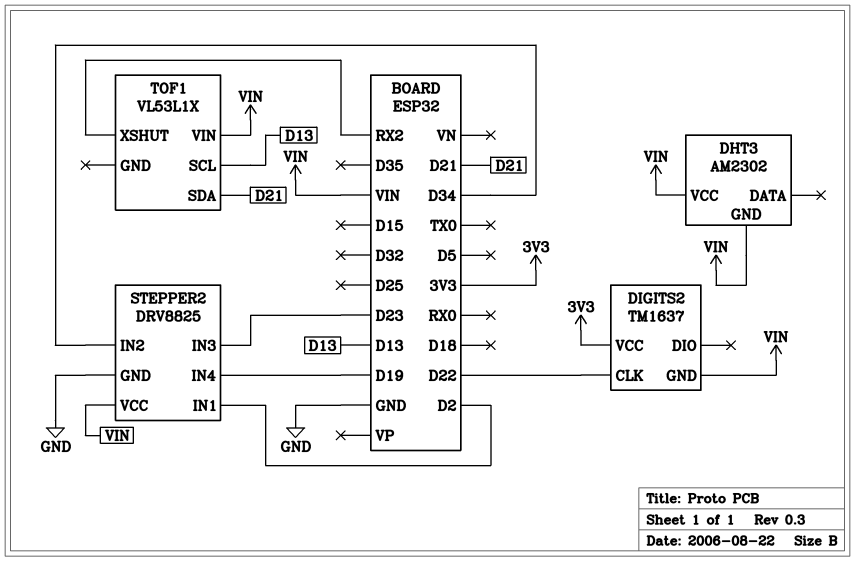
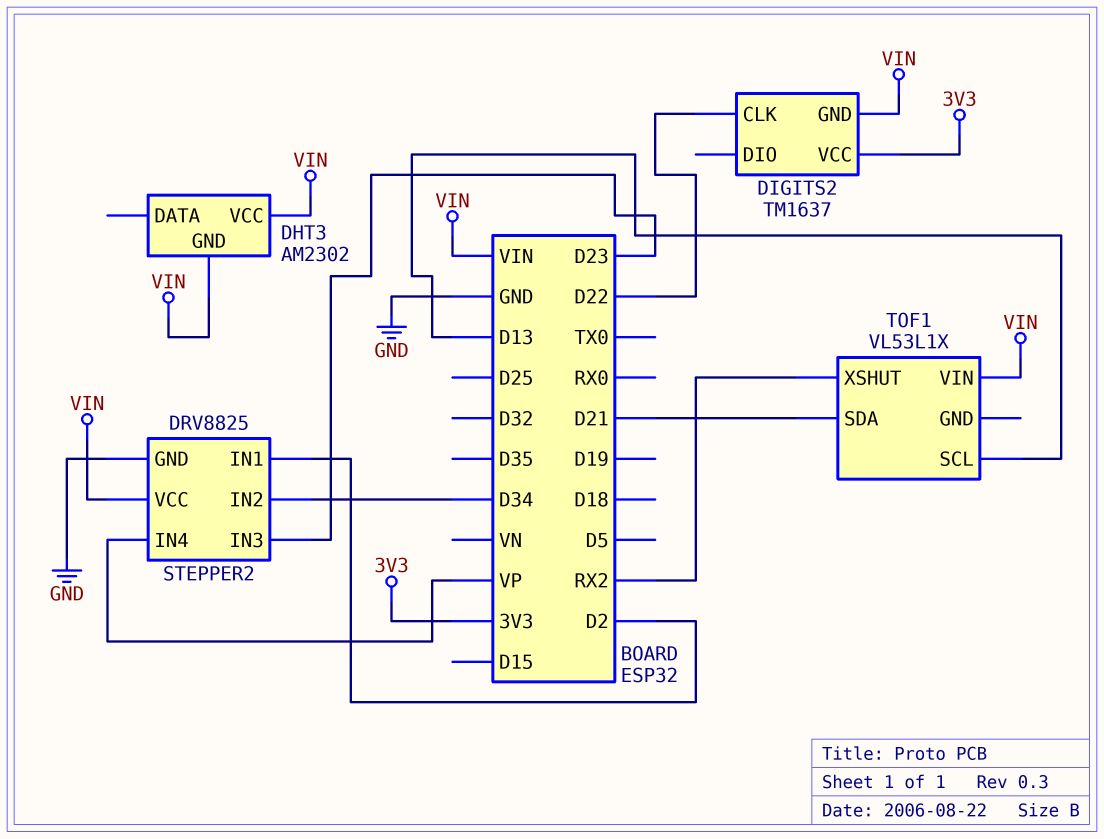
STEPPER2 pin IN4: D19 -> VP

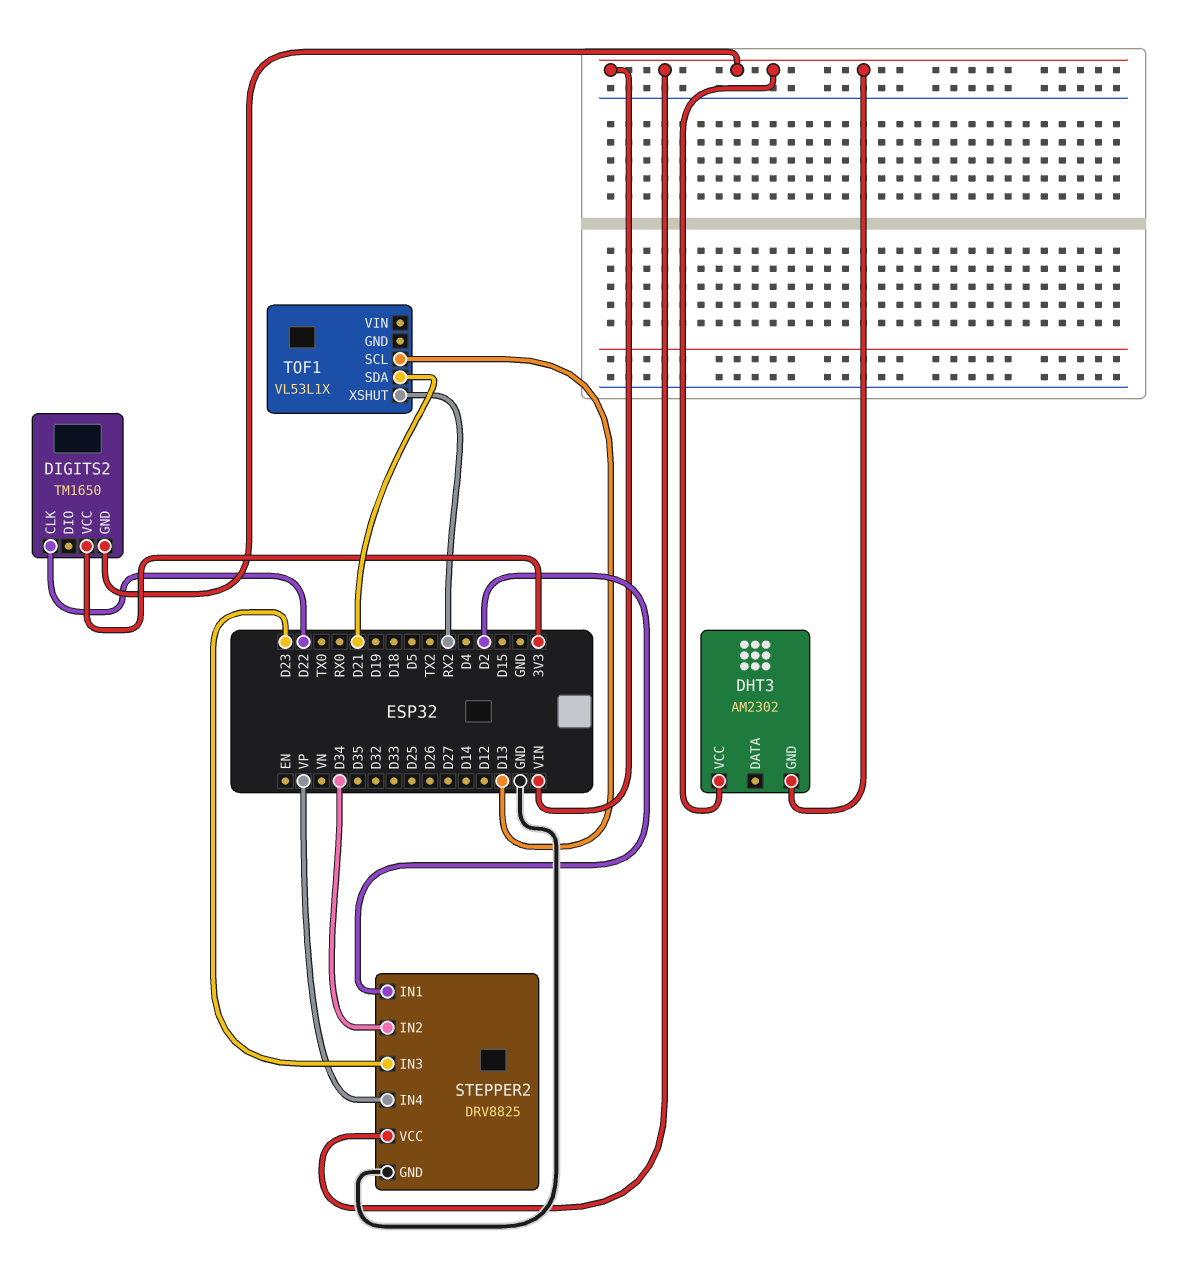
DIGITS2: TM1637 -> TM1650
TOF1 pin VIN: VIN -> none

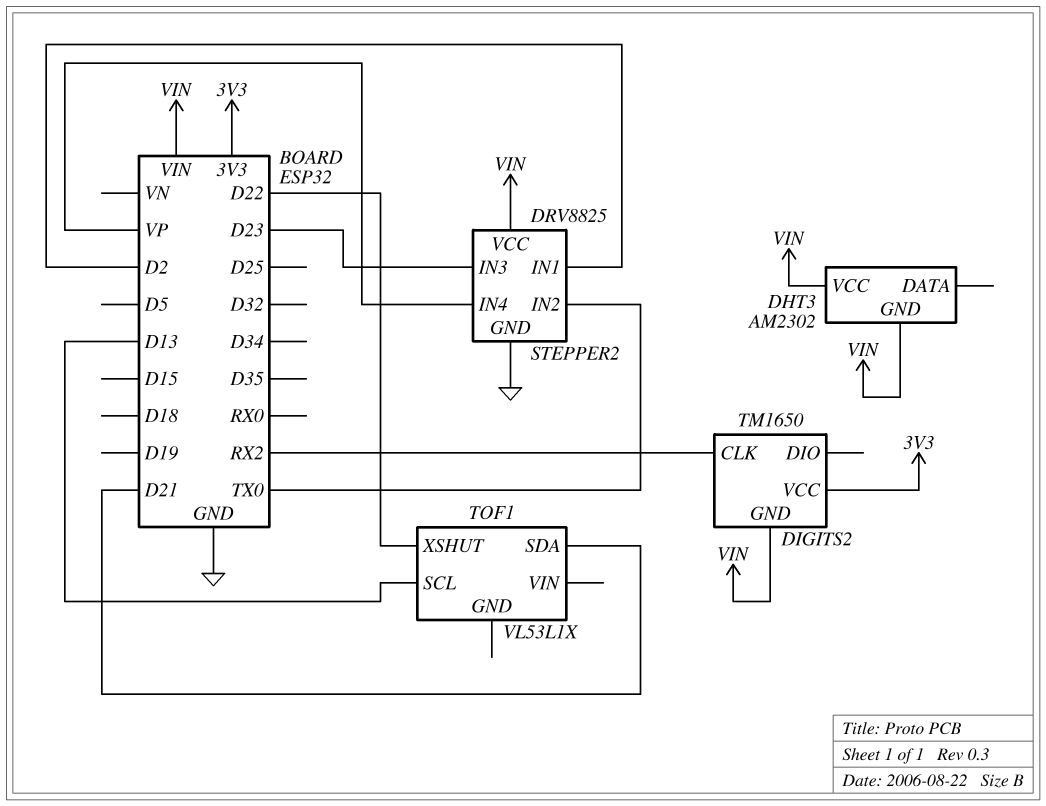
DIGITS2 pin CLK: D22 -> RX2
STEPPER2 pin IN2: D34 -> TX0
TOF1 pin XSHUT: RX2 -> D22

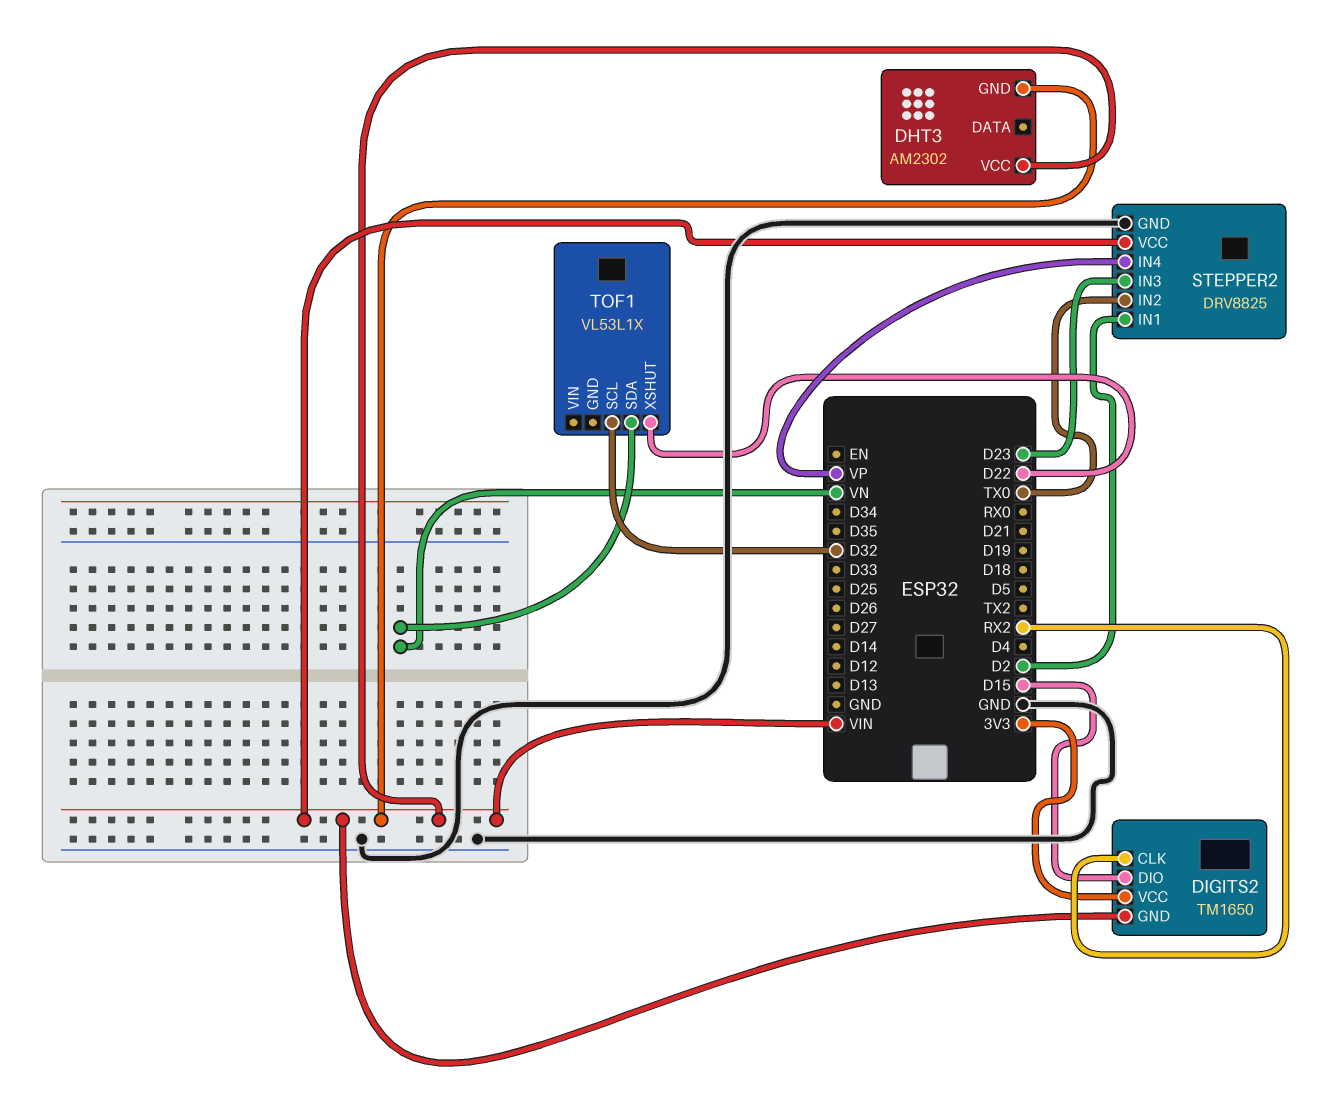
DIGITS2 pin DIO: none -> D15
TOF1 pin SCL: D13 -> D32
TOF1 pin SDA: D21 -> VN

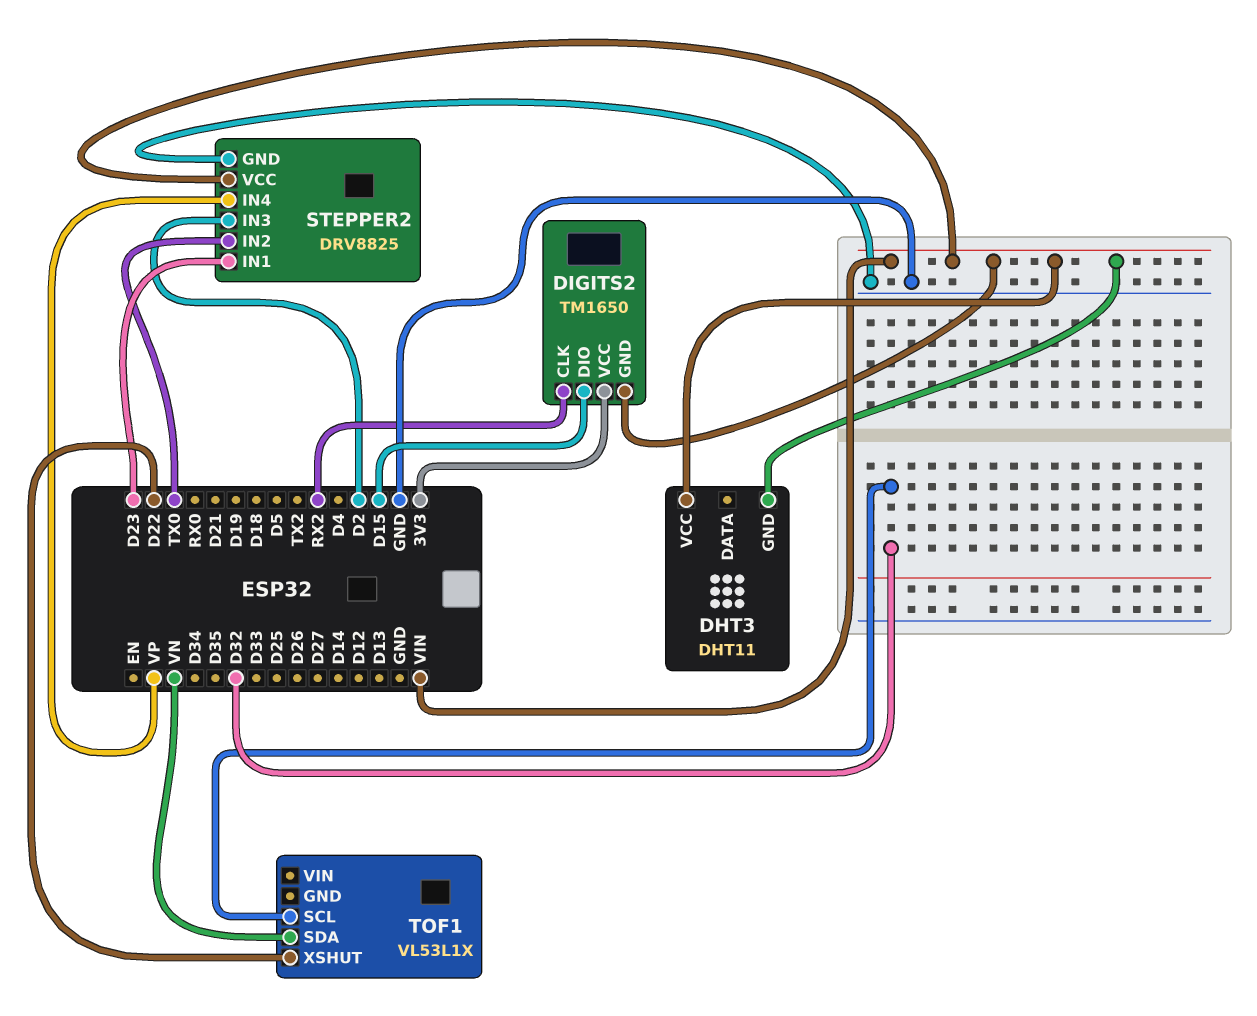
DHT3: AM2302 -> DHT11
STEPPER2 pin IN1: D2 -> D23
STEPPER2 pin IN3: D23 -> D2

